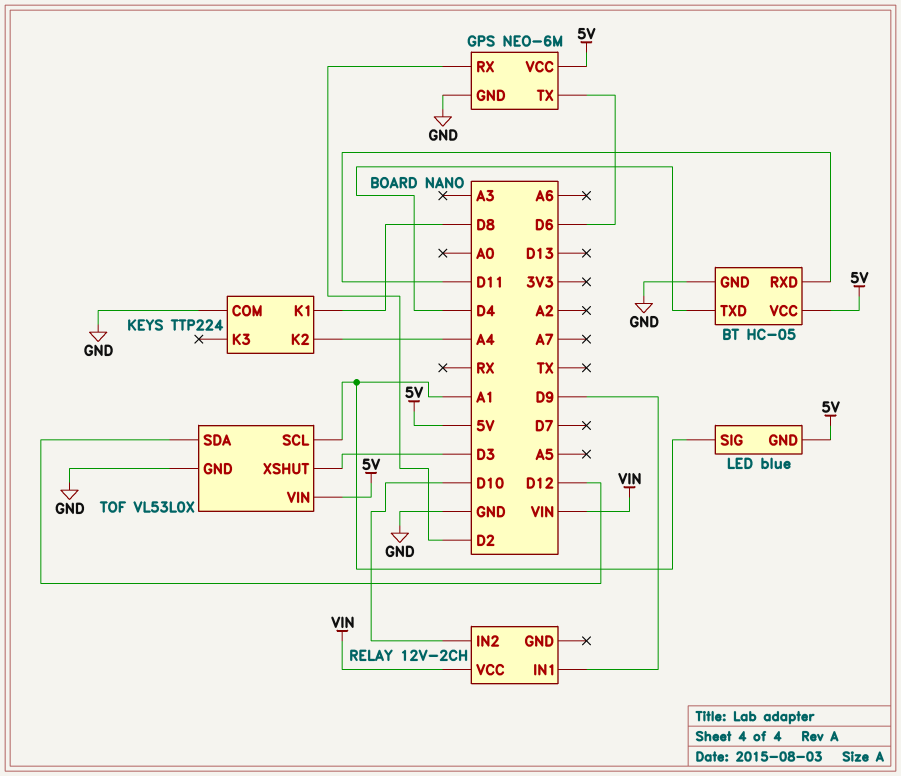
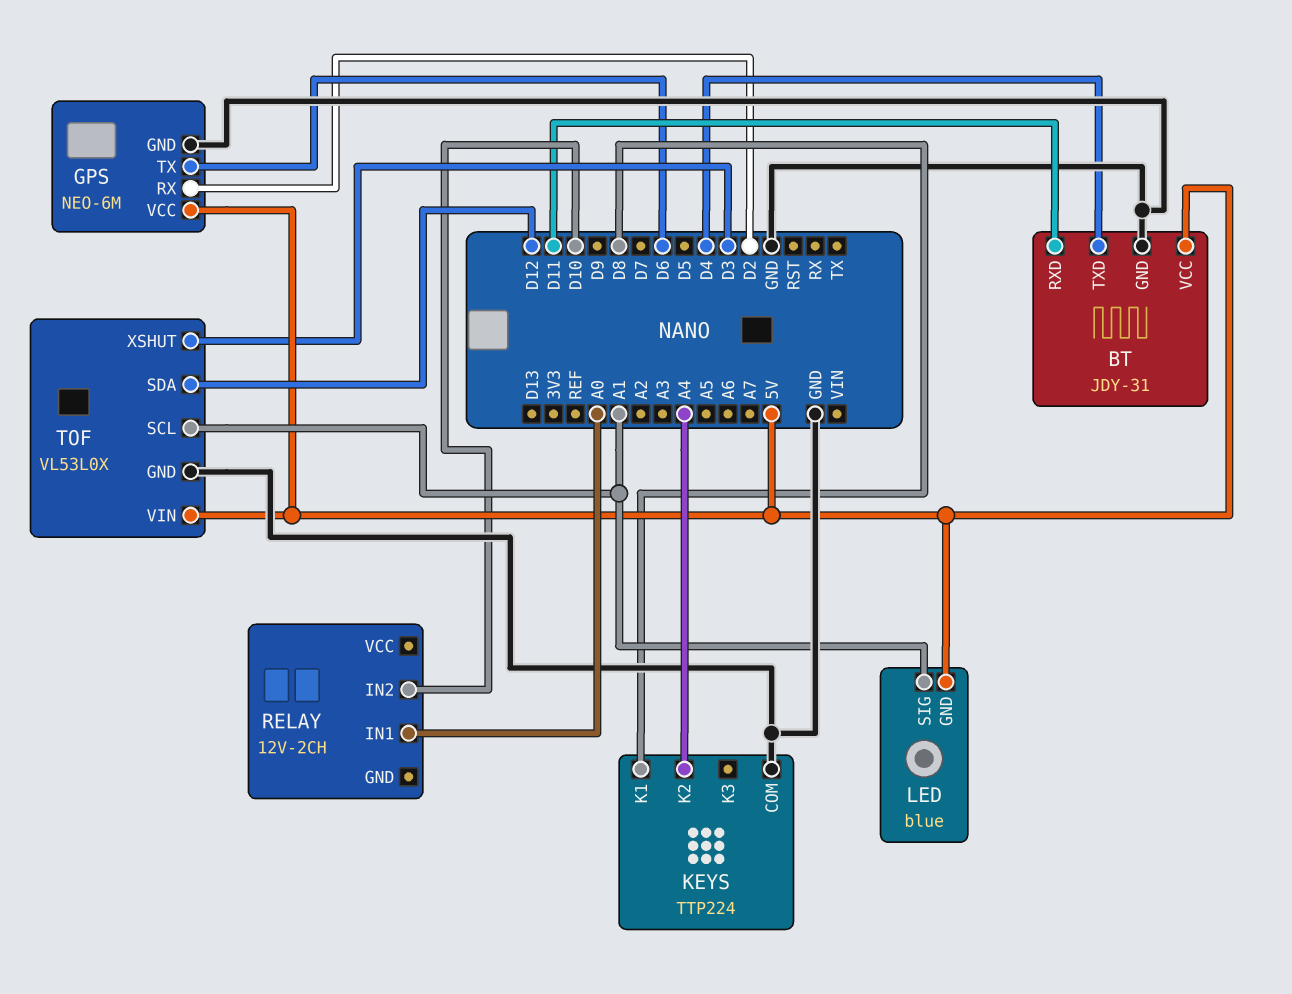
BT: HC-05 -> JDY-31
RELAY pin IN1: D9 -> A0
RELAY pin VCC: VIN -> none

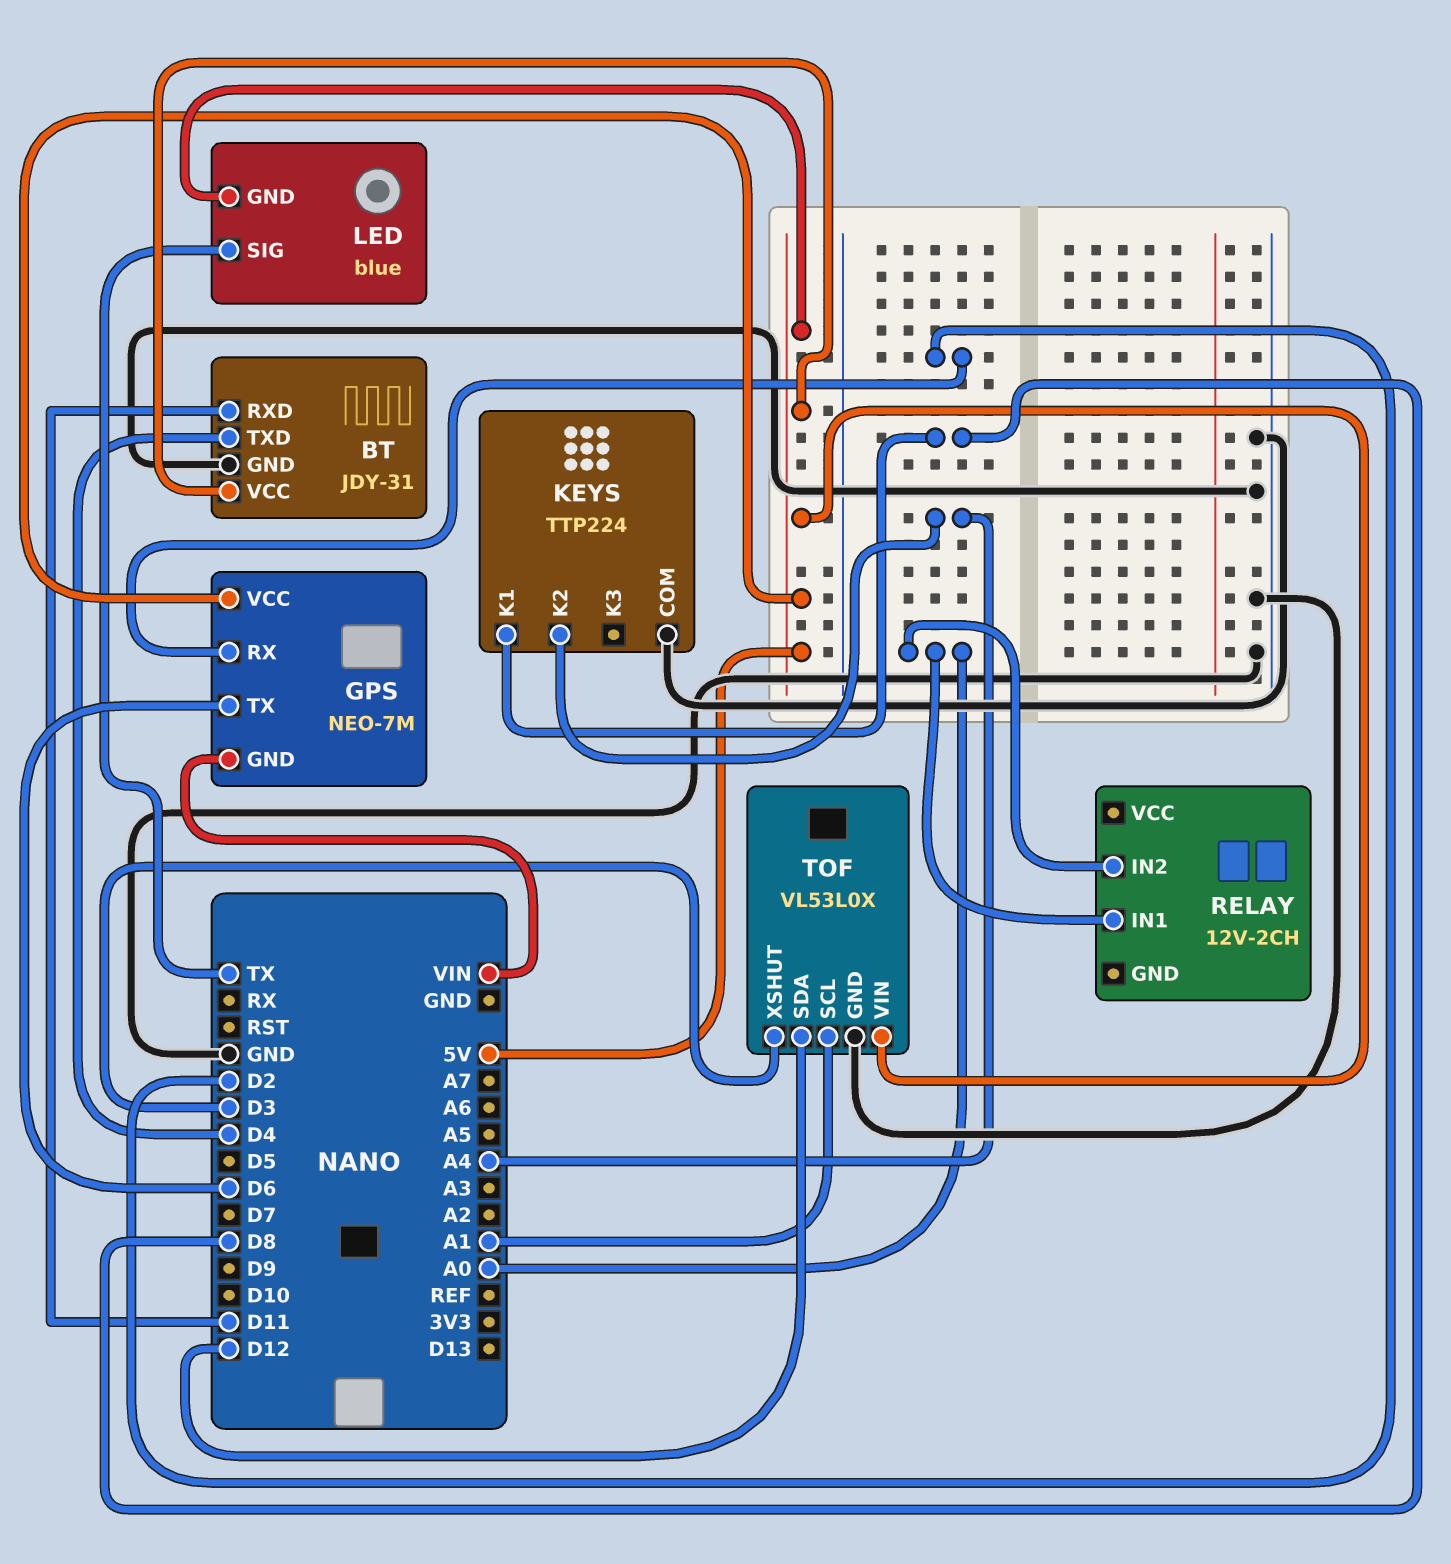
GPS: NEO-6M -> NEO-7M
GPS pin GND: GND -> VIN
LED pin SIG: A1 -> TX
RELAY pin IN2: D10 -> A0

